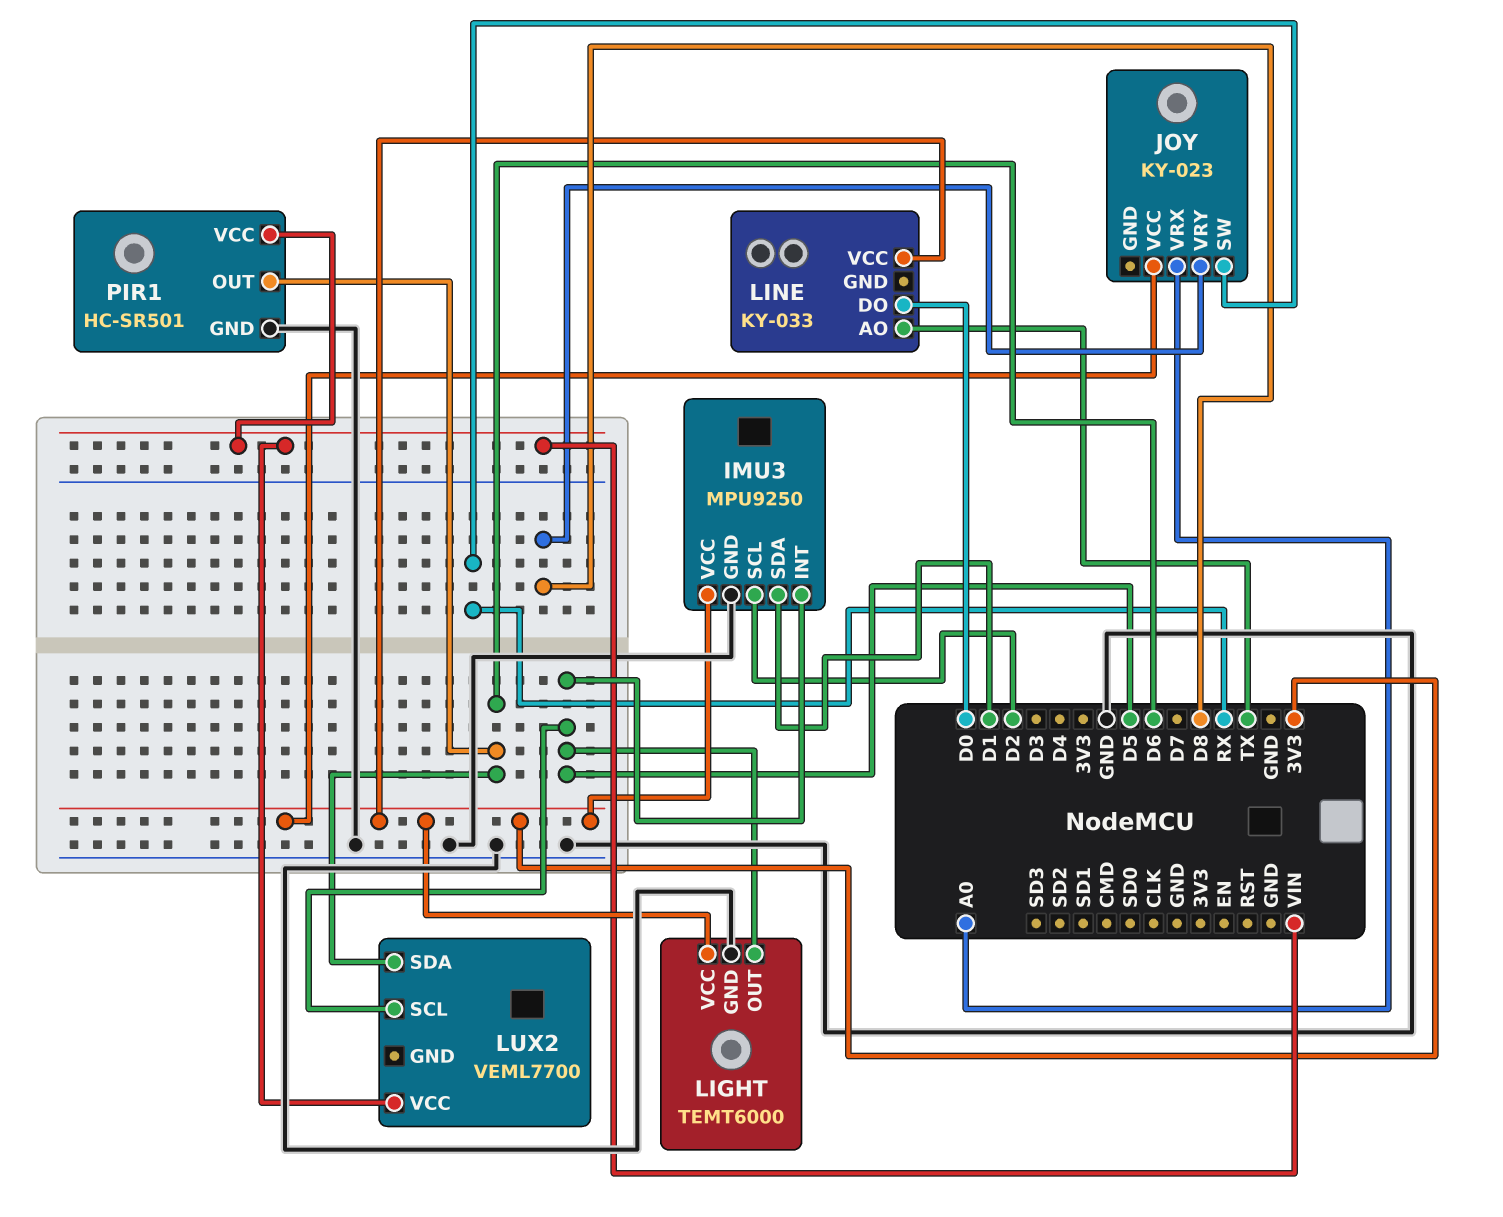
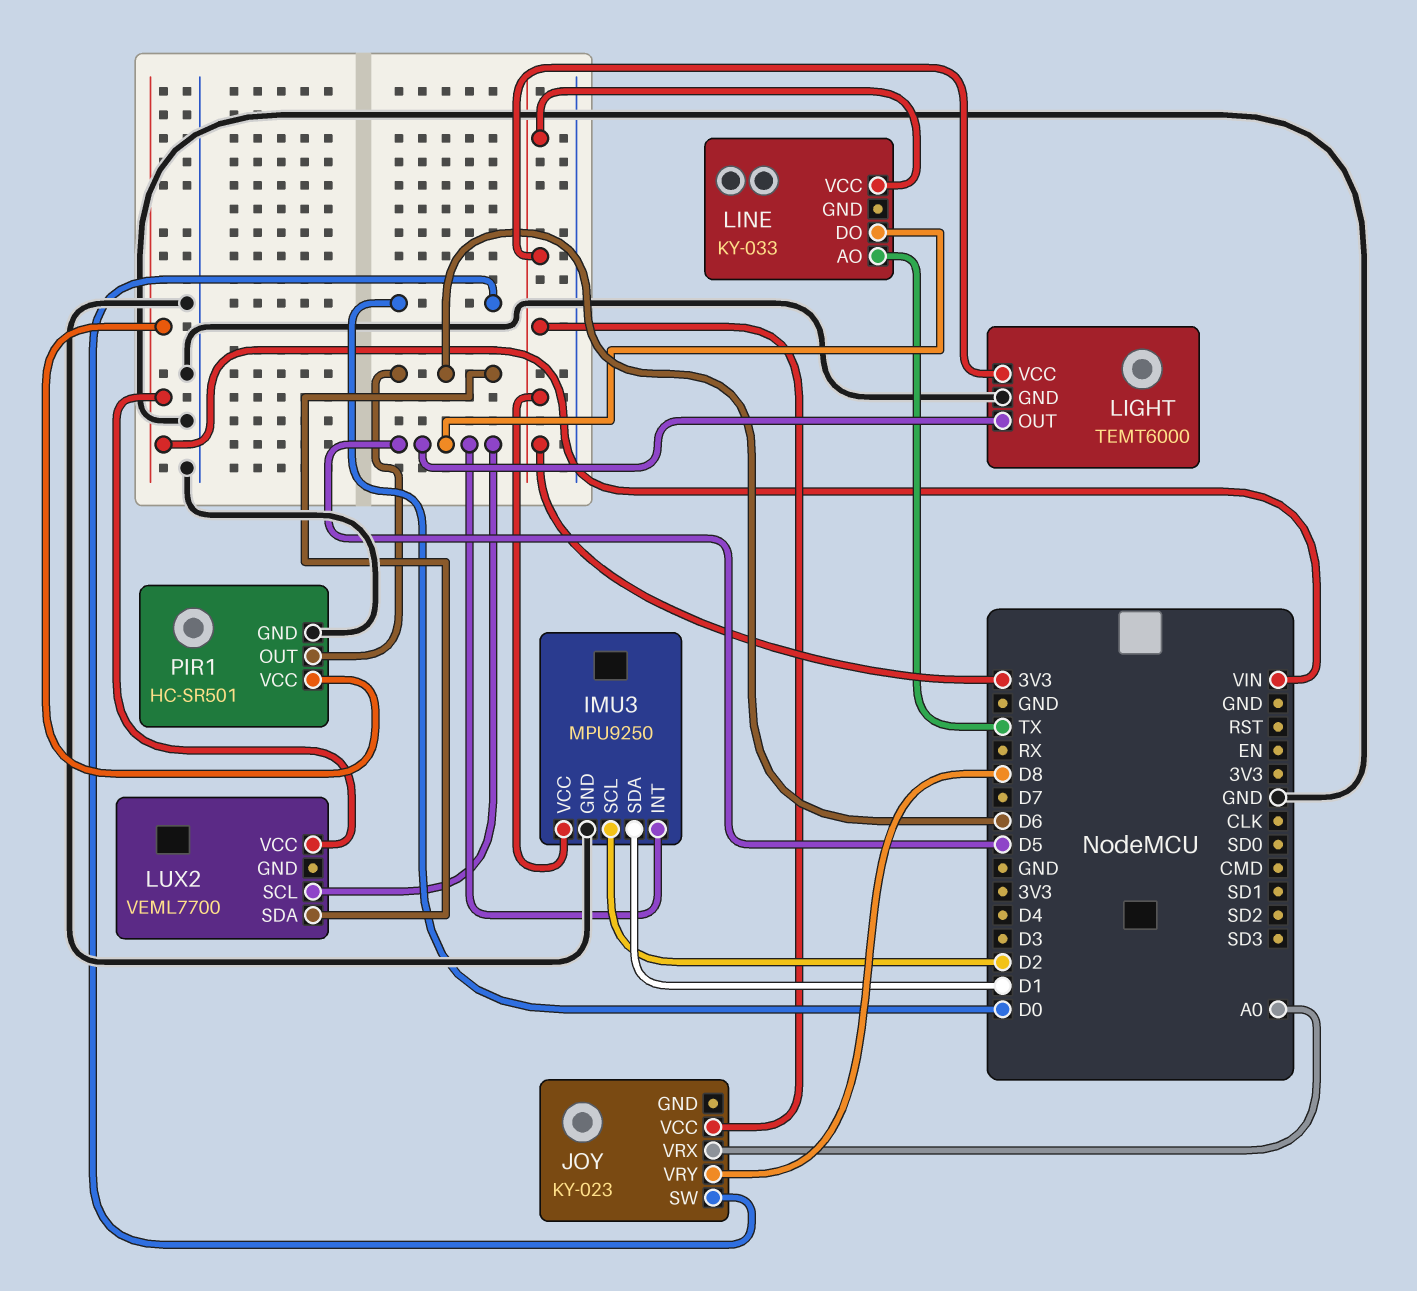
JOY pin SW: RX -> D0
LINE pin DO: D0 -> D5

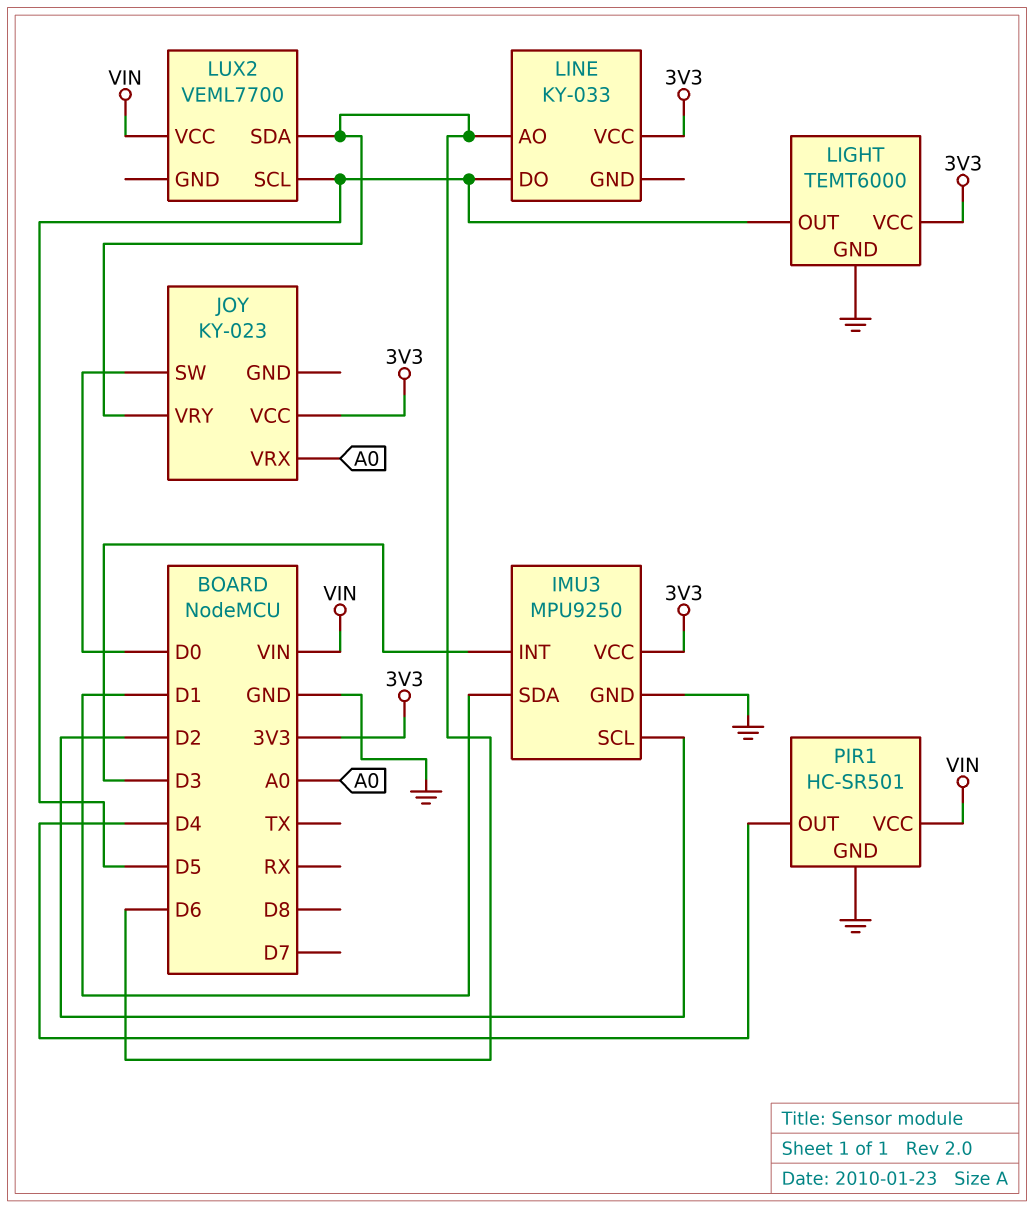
IMU3 pin INT: D5 -> D3
JOY pin VRY: D8 -> D6
LINE pin AO: TX -> D6
PIR1 pin OUT: D6 -> D4

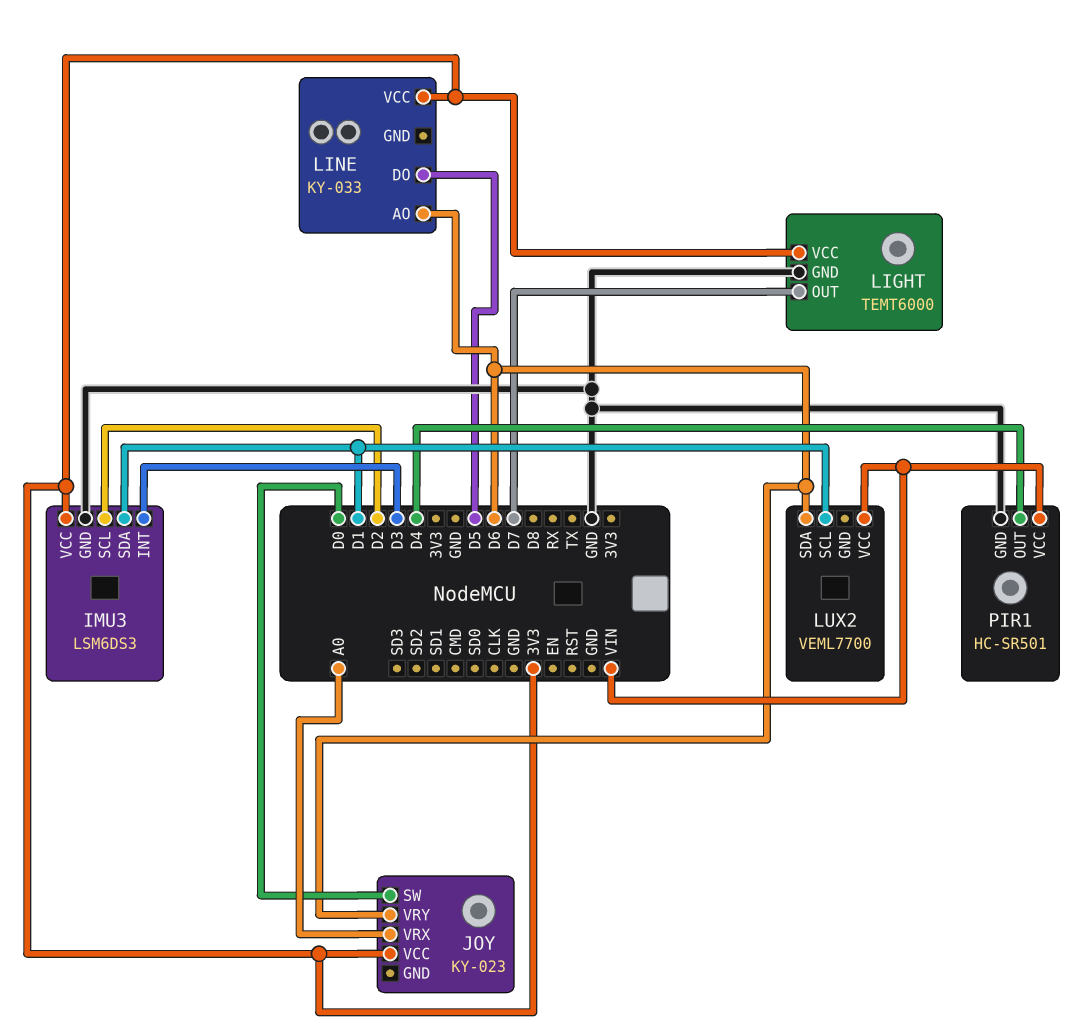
IMU3: MPU9250 -> LSM6DS3
LIGHT pin OUT: D5 -> D7
LUX2 pin SCL: D5 -> D1

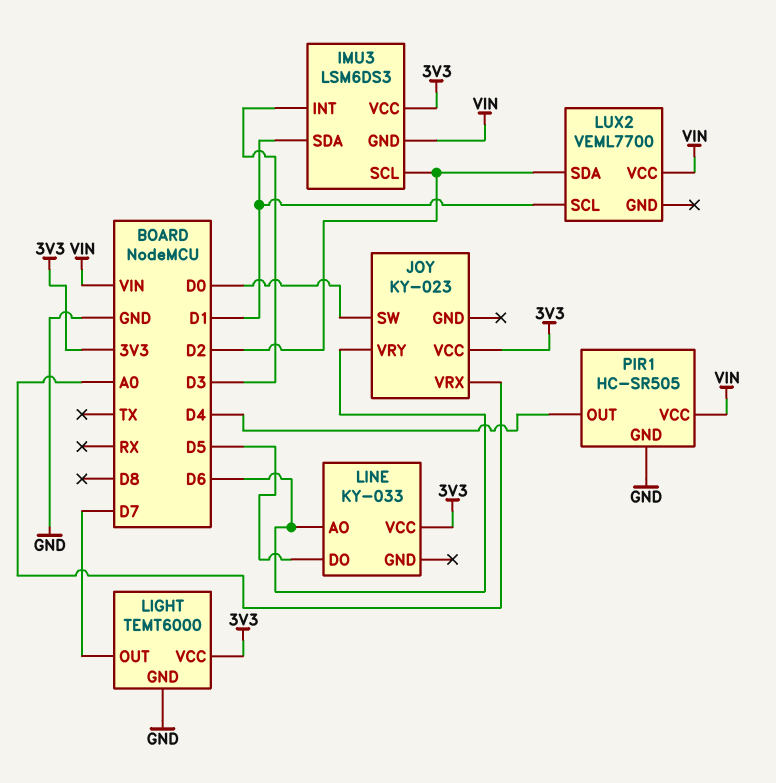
IMU3 pin GND: GND -> VIN
LUX2 pin SDA: D6 -> D2
PIR1: HC-SR501 -> HC-SR505

